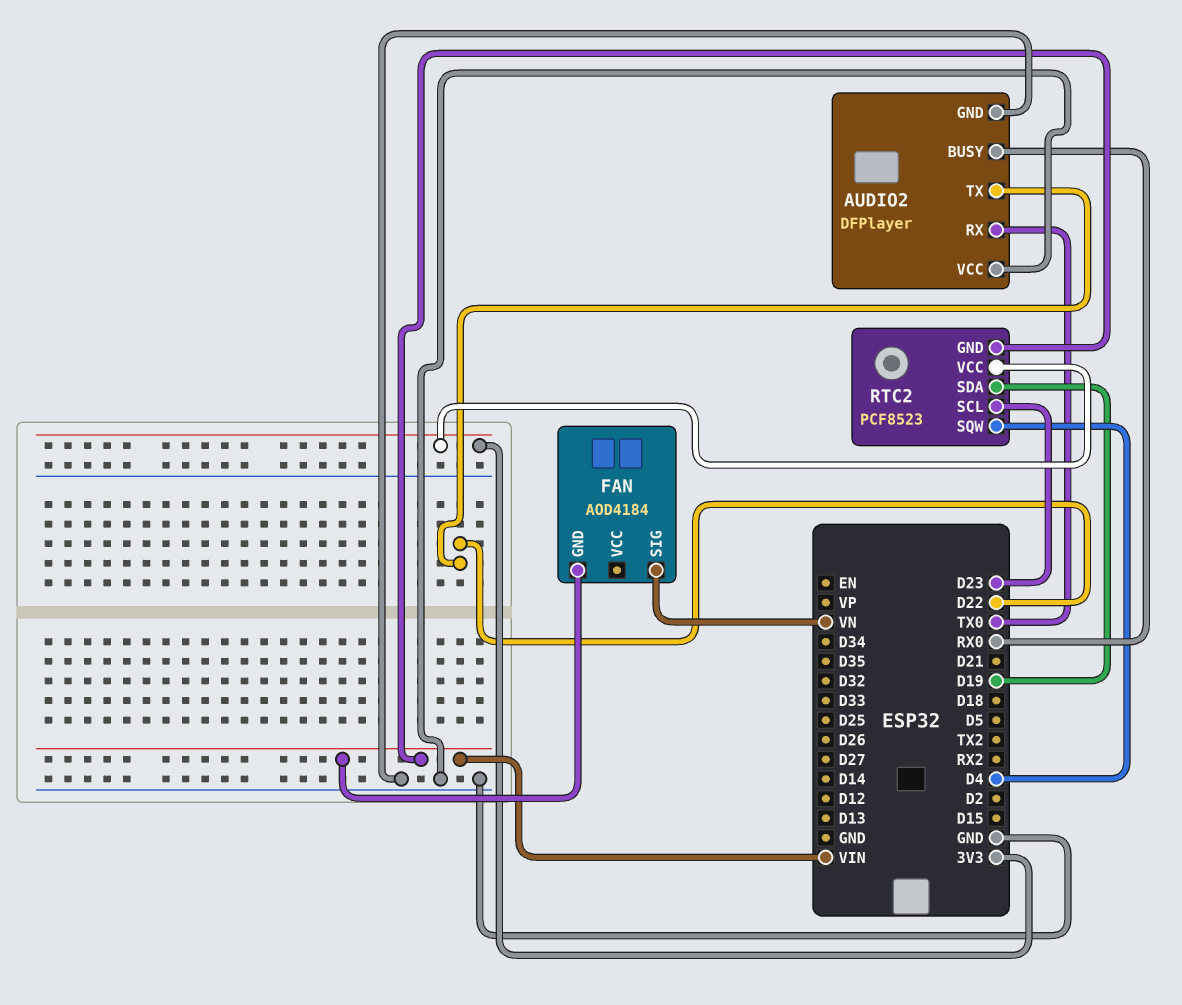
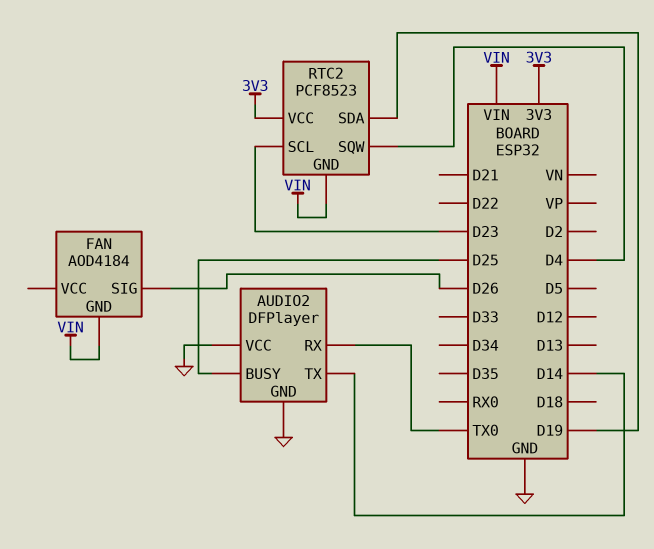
AUDIO2 pin BUSY: RX0 -> D25
AUDIO2 pin TX: D22 -> D14
FAN pin SIG: VN -> D26

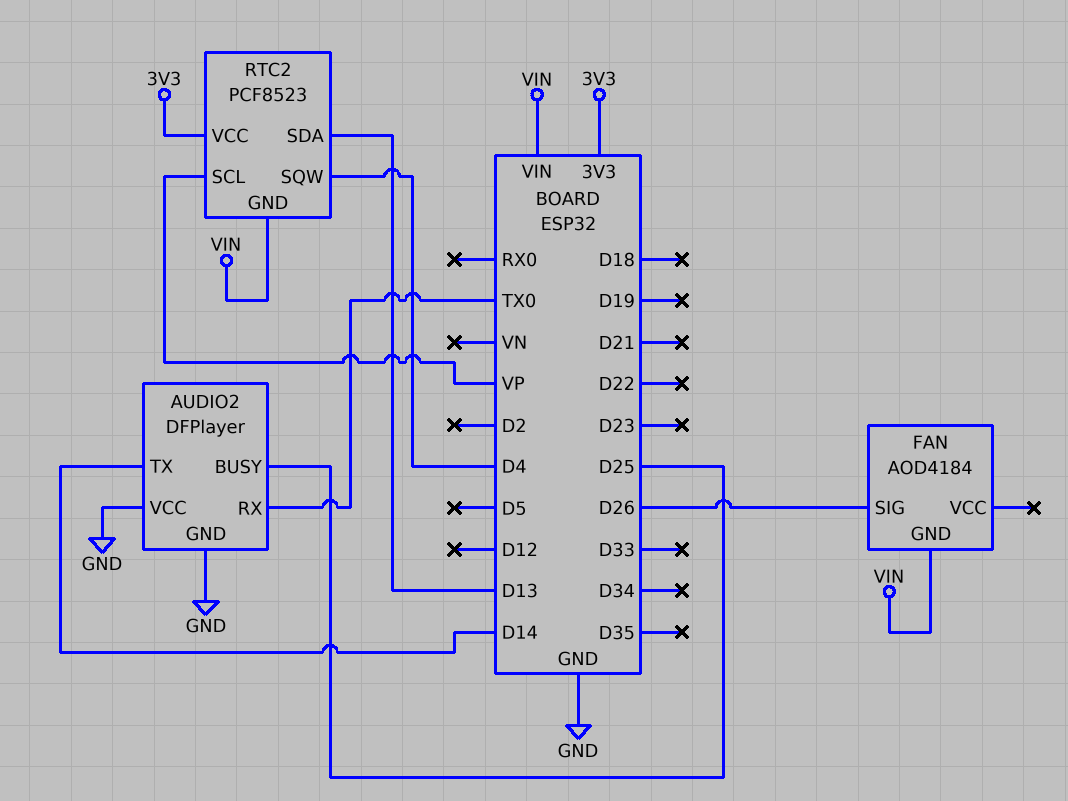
RTC2 pin SCL: D23 -> VP
RTC2 pin SDA: D19 -> D13

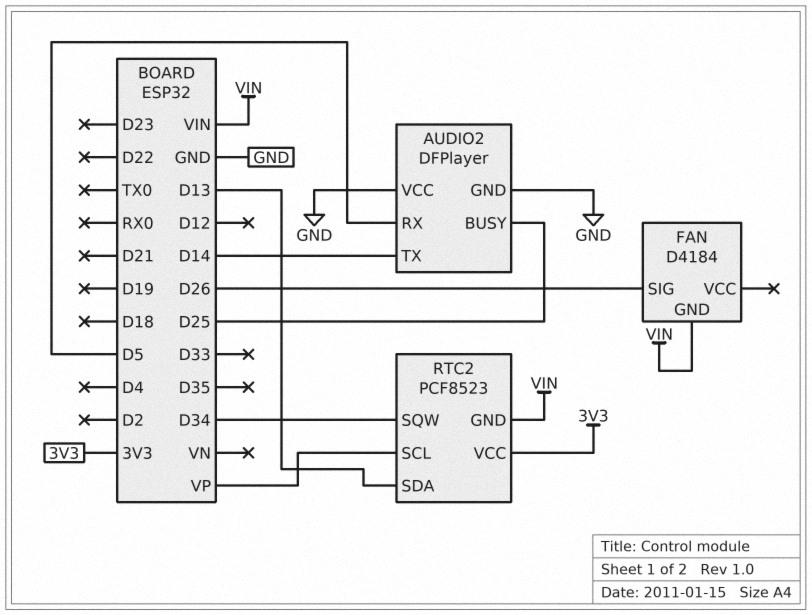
AUDIO2 pin RX: TX0 -> D5
FAN: AOD4184 -> D4184
RTC2 pin SQW: D4 -> D34

